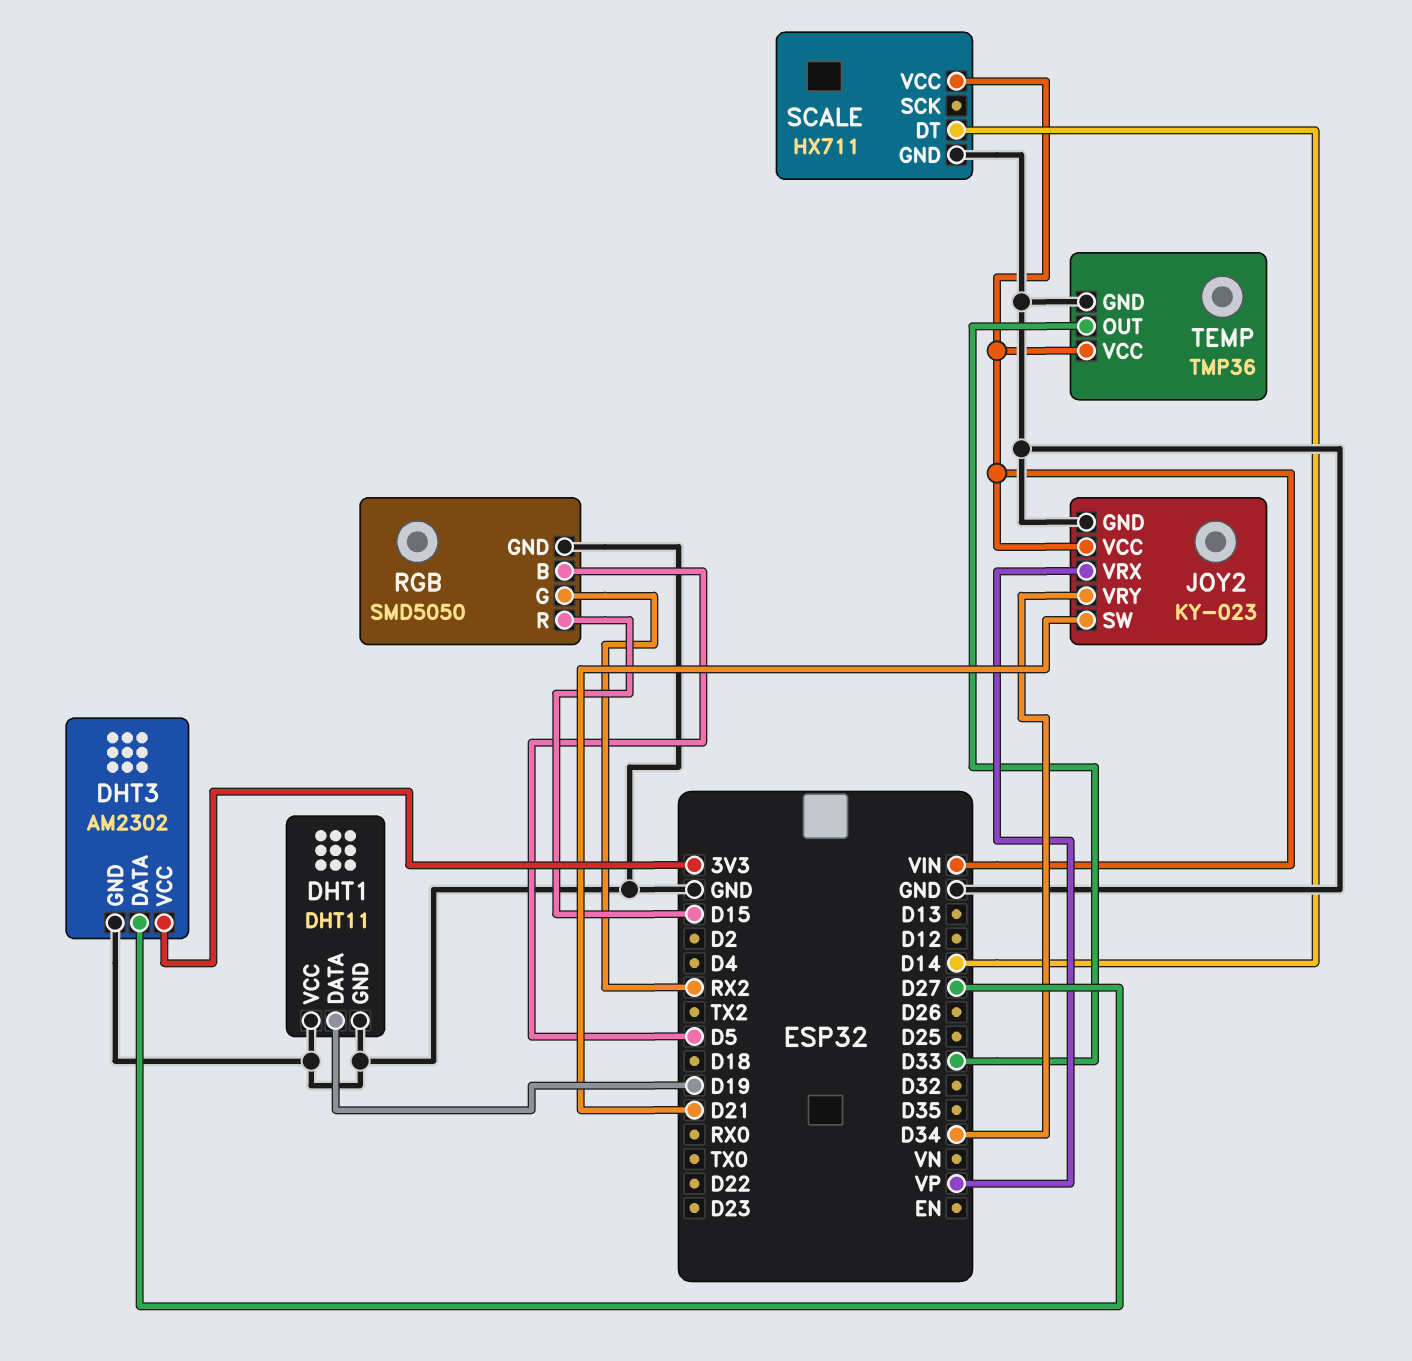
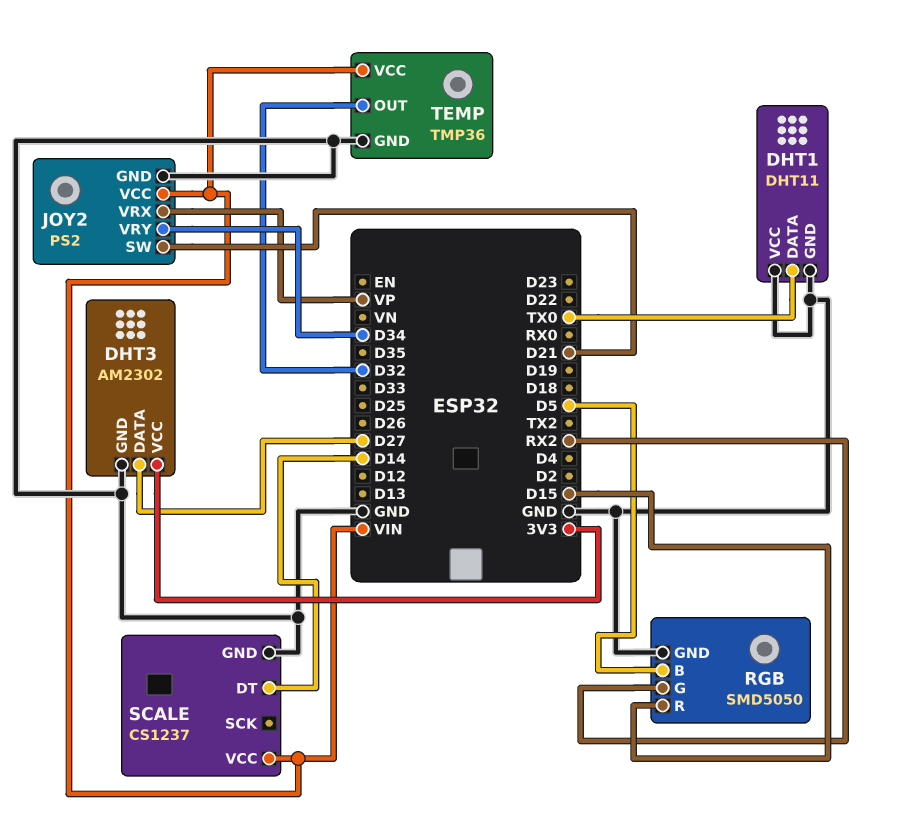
DHT1 pin DATA: D19 -> TX0
JOY2: KY-023 -> PS2
SCALE: HX711 -> CS1237
TEMP pin OUT: D33 -> D32

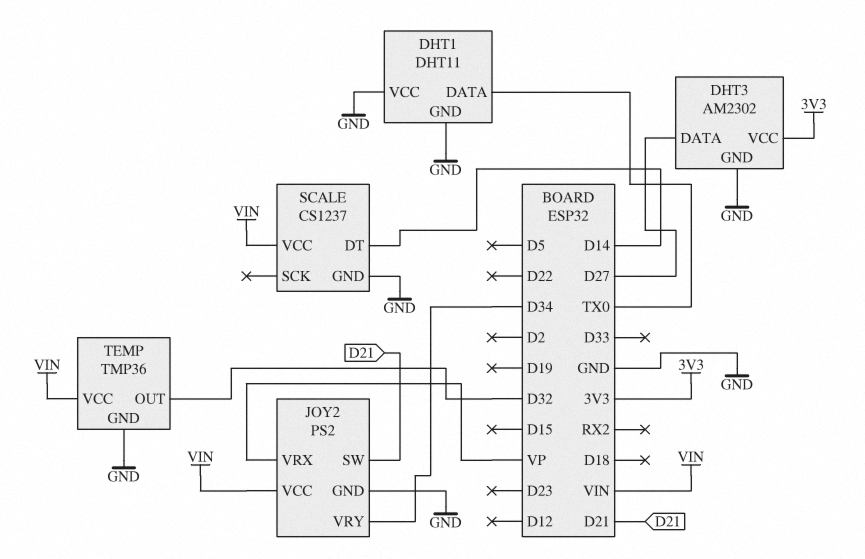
RGB: SMD5050 -> none
RGB pin B: D5 -> none
RGB pin G: RX2 -> none
RGB pin GND: GND -> none
RGB pin R: D15 -> none

